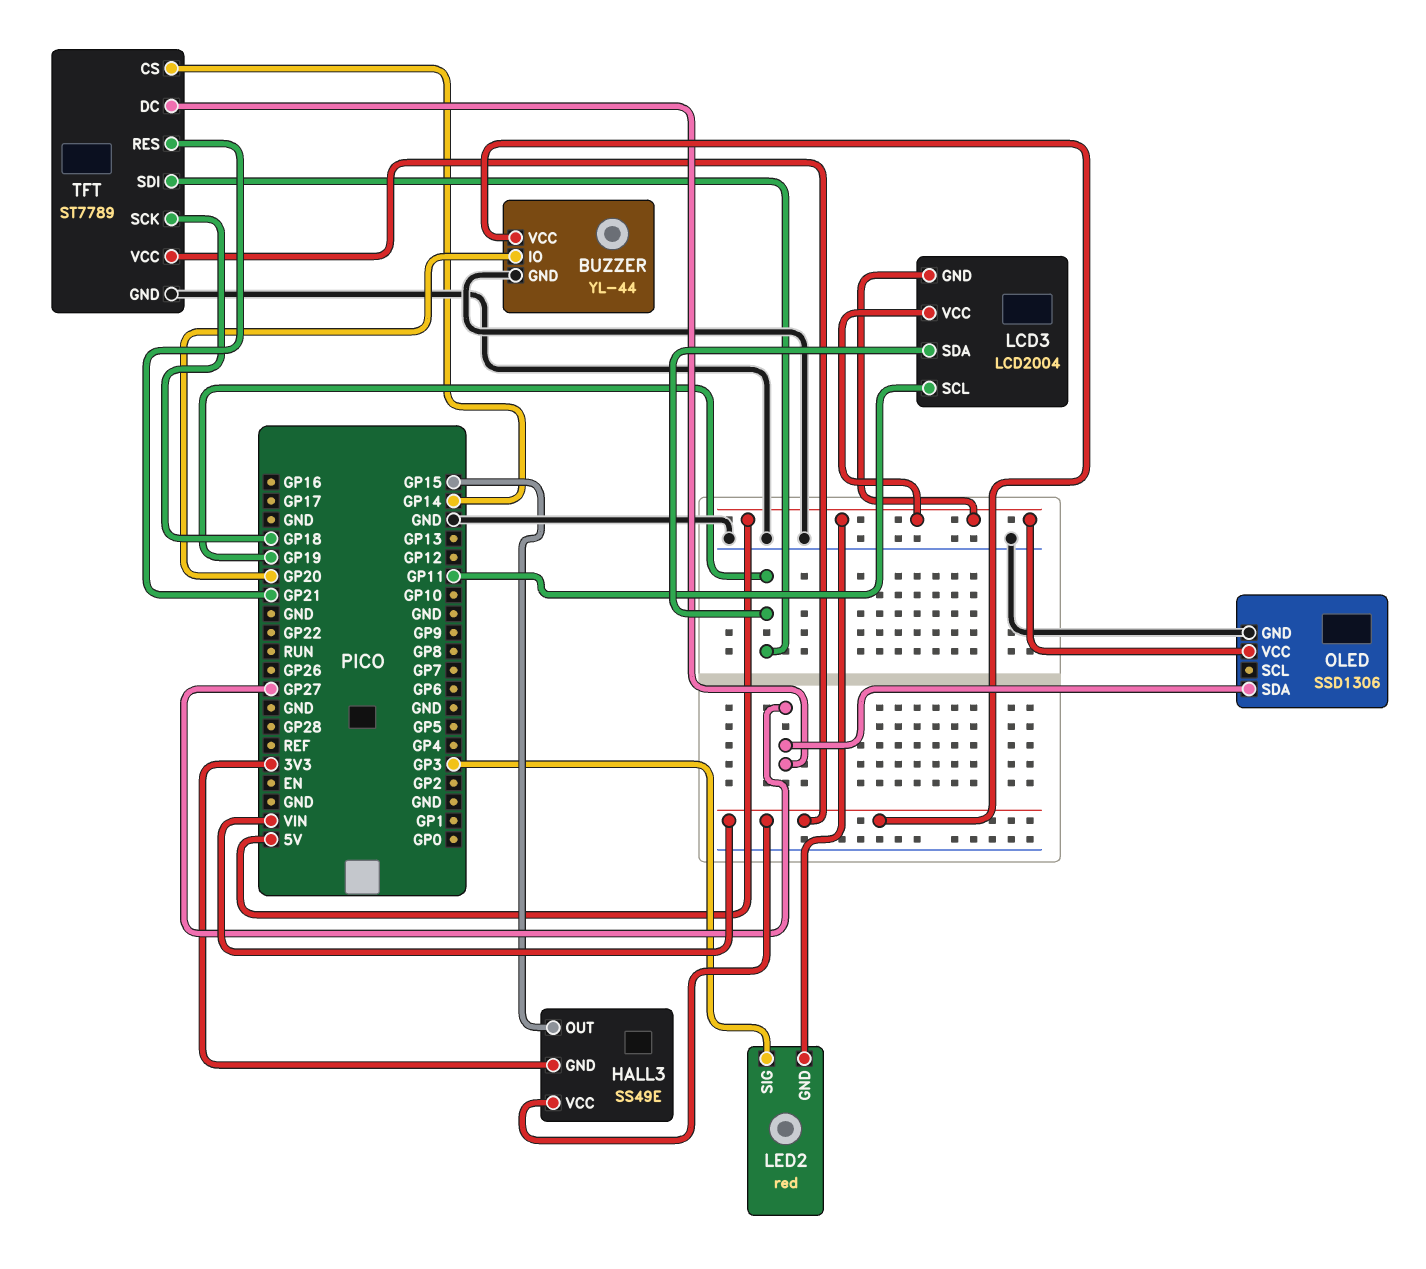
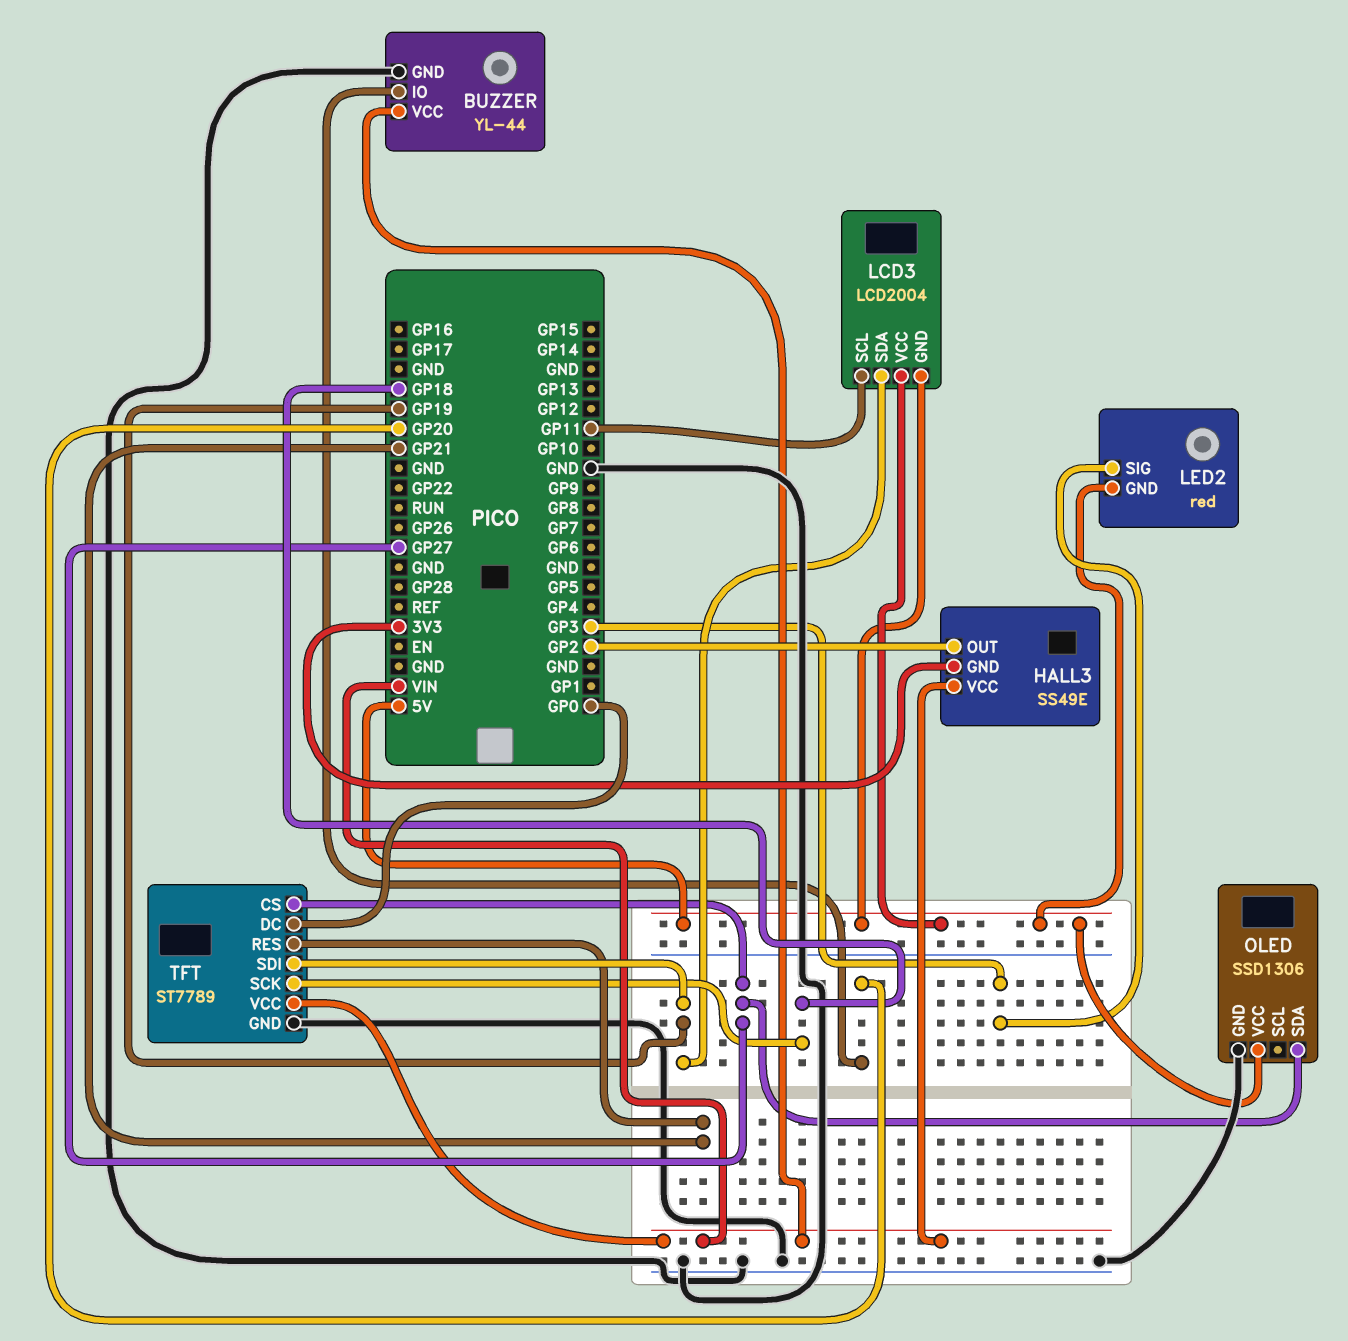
HALL3 pin OUT: GP15 -> GP2
TFT pin CS: GP14 -> GP27
TFT pin DC: GP27 -> GP0

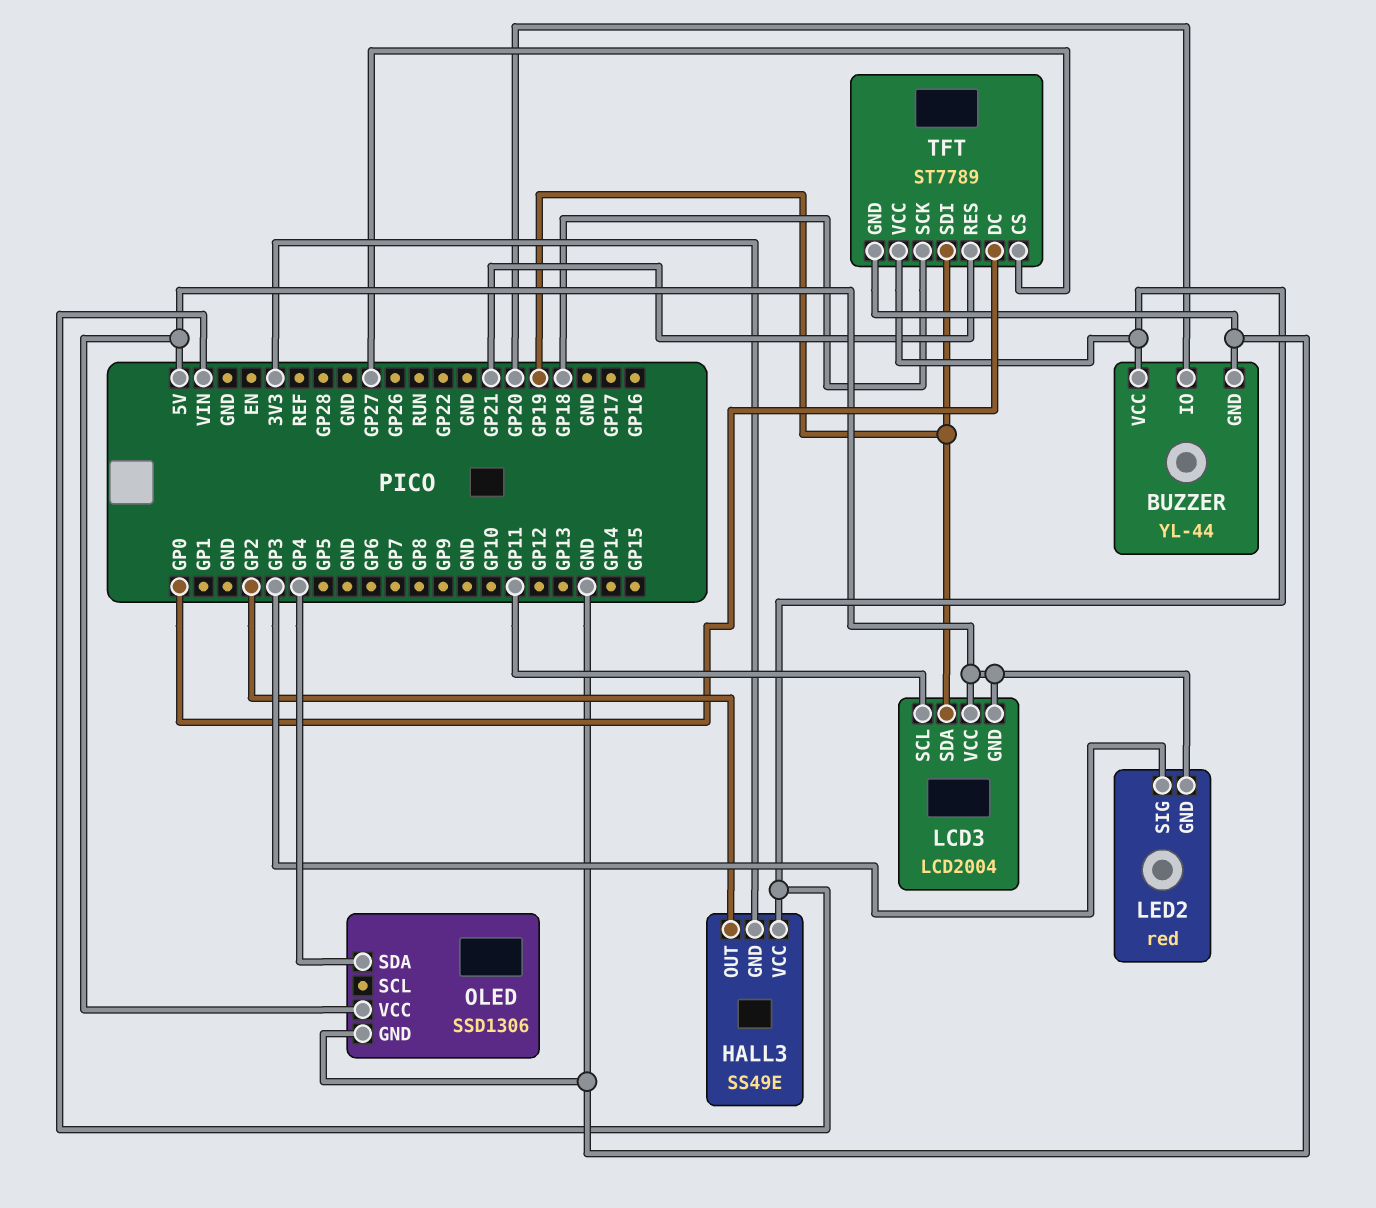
OLED pin SDA: GP27 -> GP4

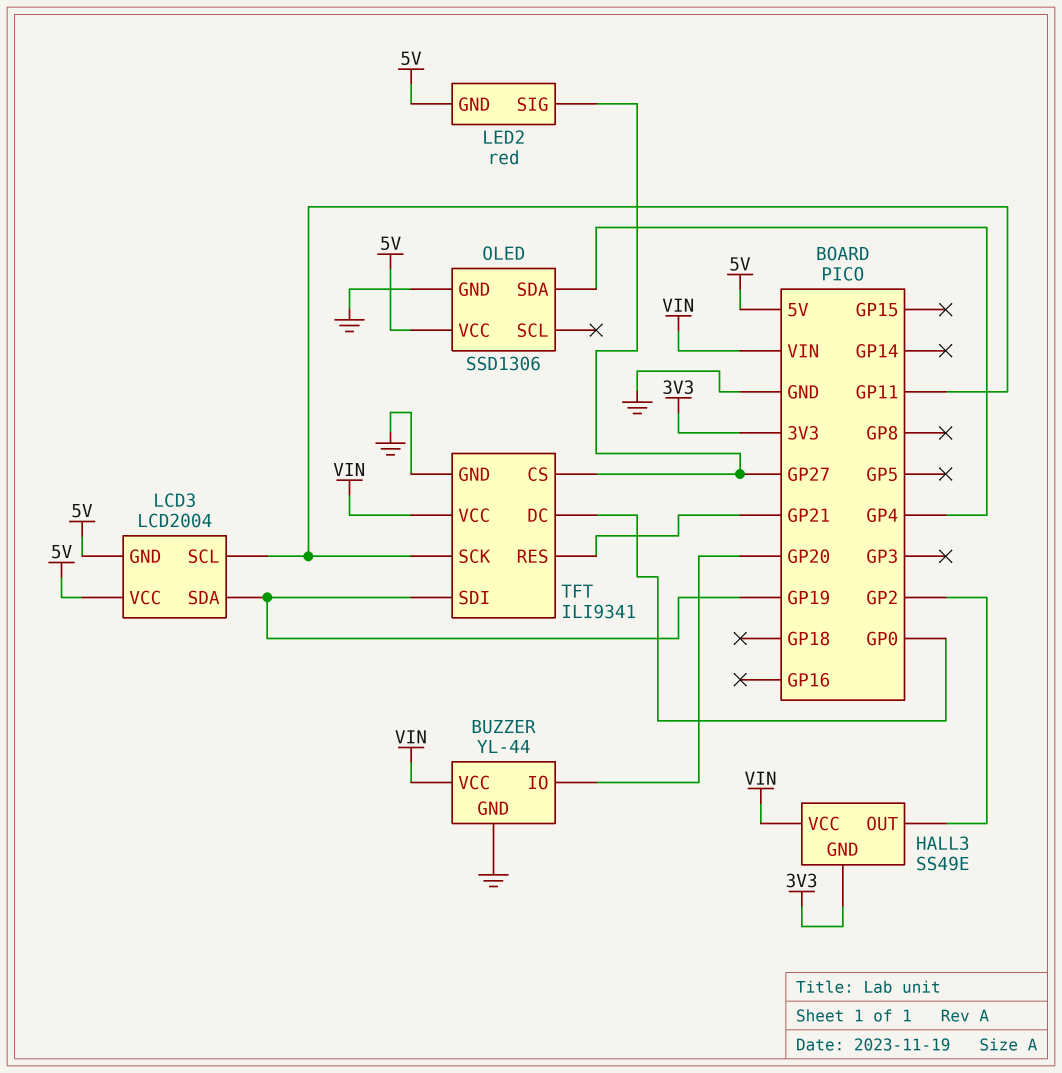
LED2 pin SIG: GP3 -> GP27
TFT: ST7789 -> ILI9341
TFT pin SCK: GP18 -> GP11

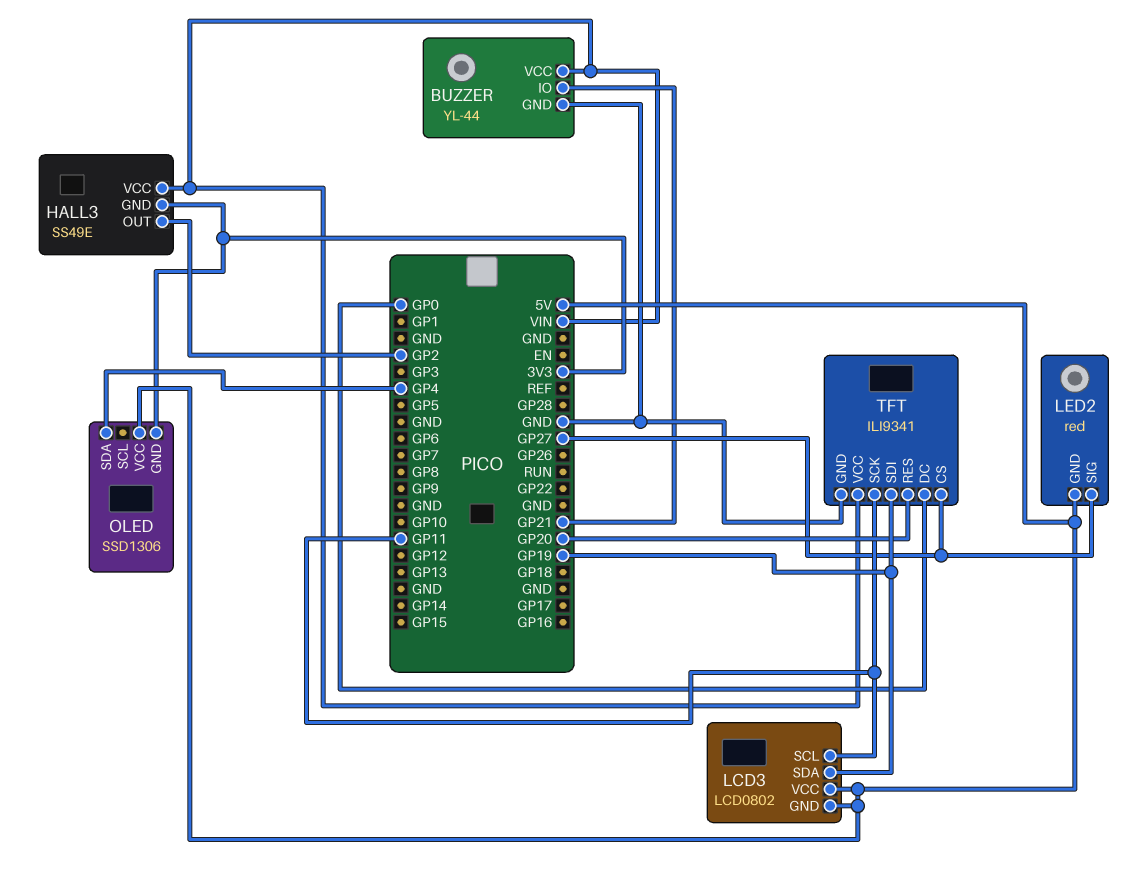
BUZZER pin IO: GP20 -> GP21
LCD3: LCD2004 -> LCD0802
OLED pin GND: GND -> 3V3
TFT pin RES: GP21 -> GP20

